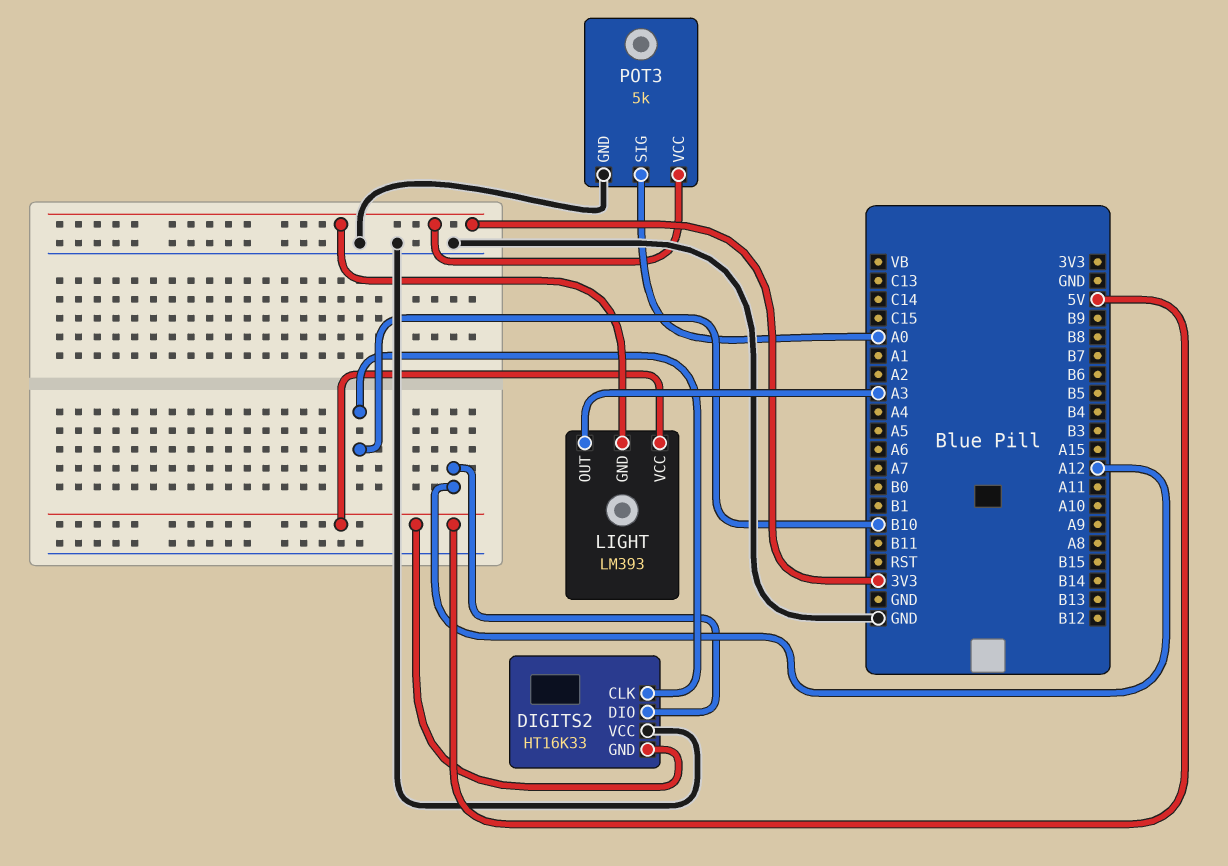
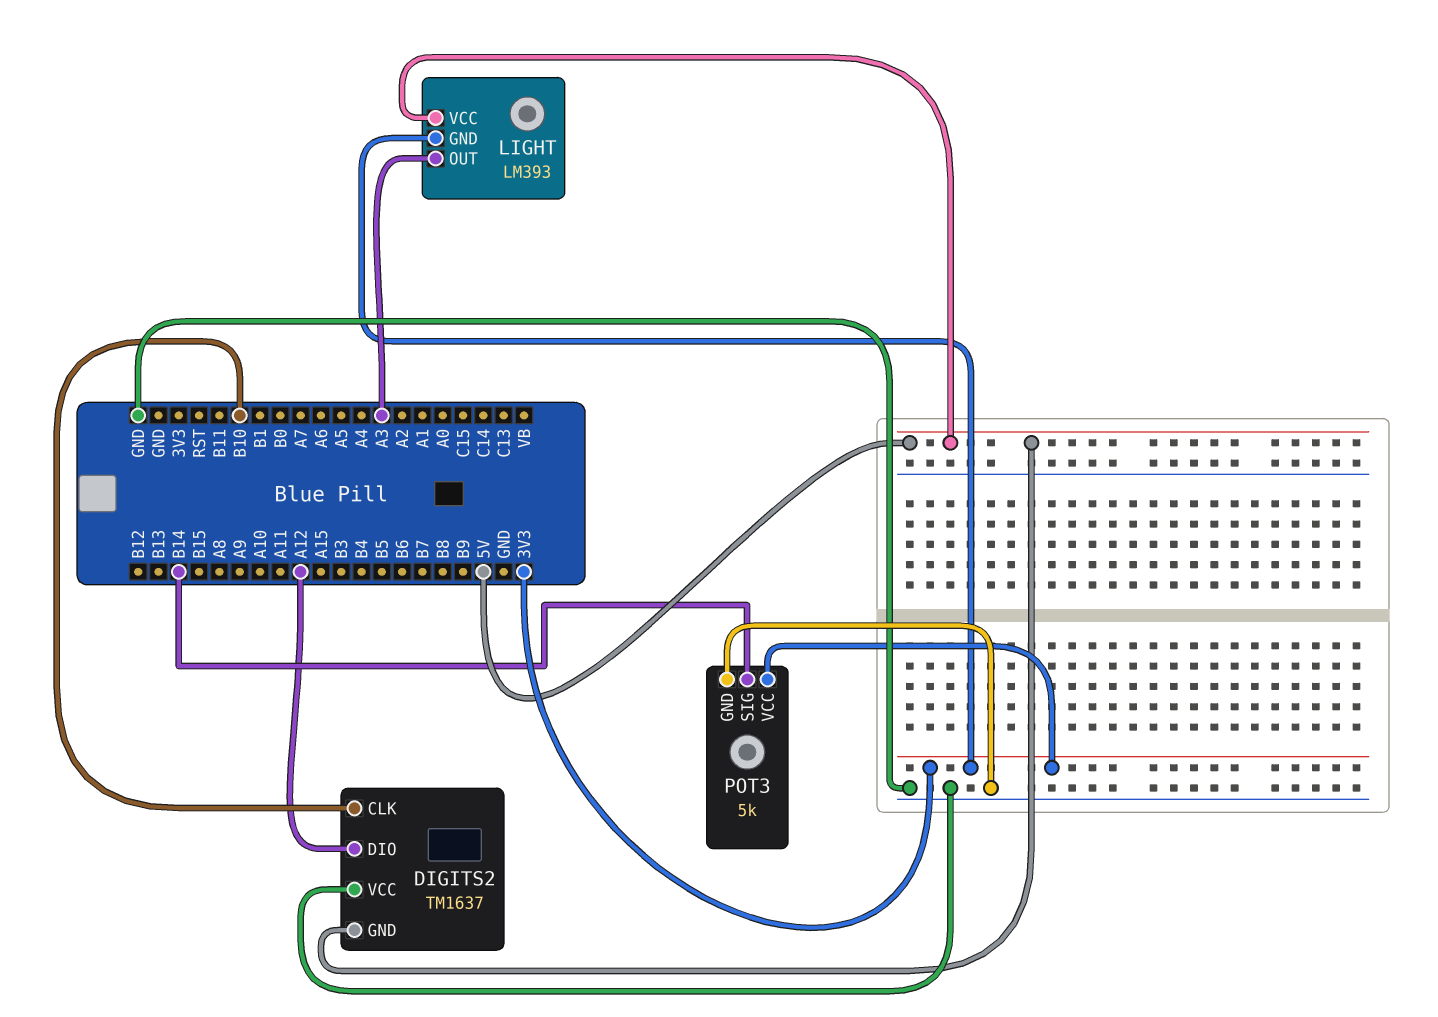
DIGITS2: HT16K33 -> TM1637
POT3 pin SIG: A0 -> B14

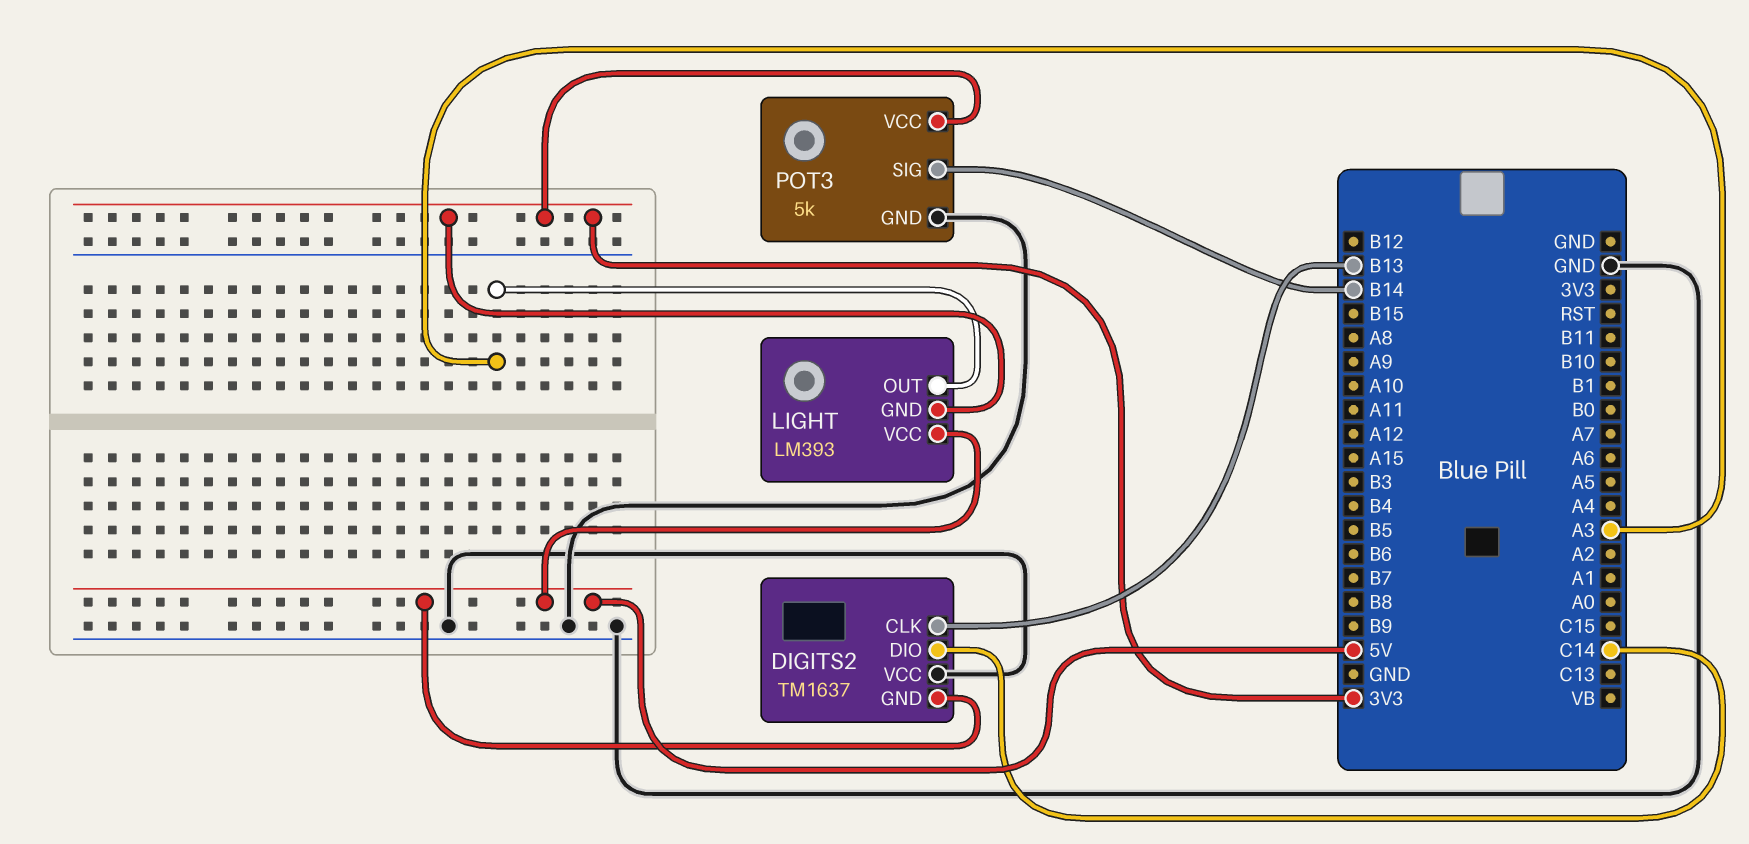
DIGITS2 pin CLK: B10 -> B13
DIGITS2 pin DIO: A12 -> C14

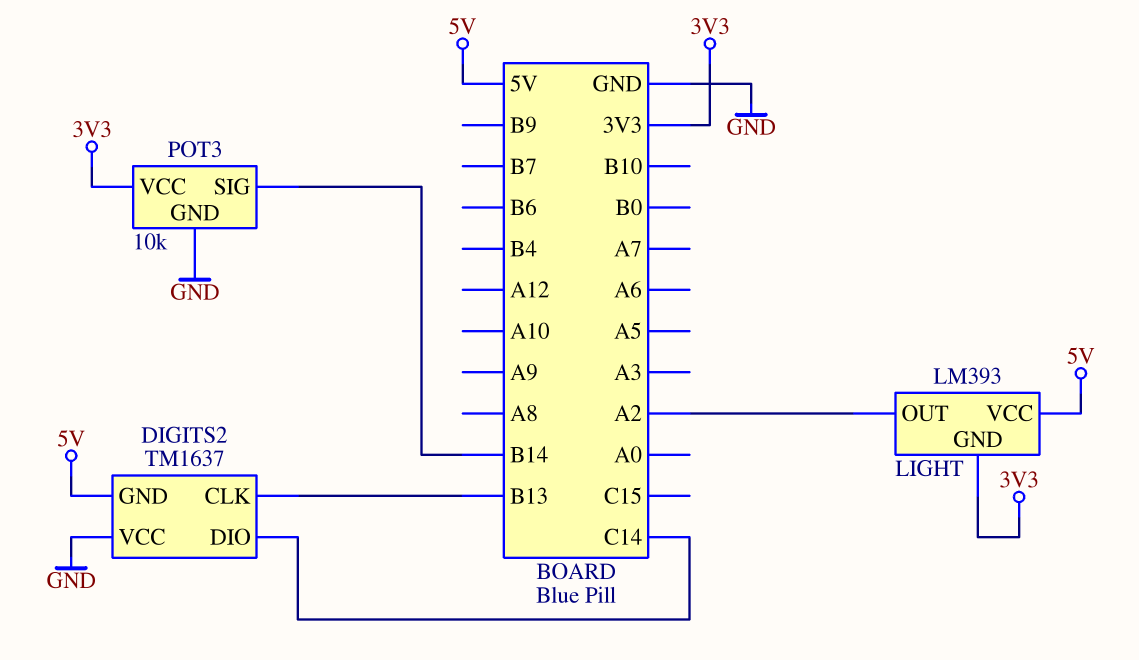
LIGHT pin OUT: A3 -> A2
POT3: 5k -> 10k

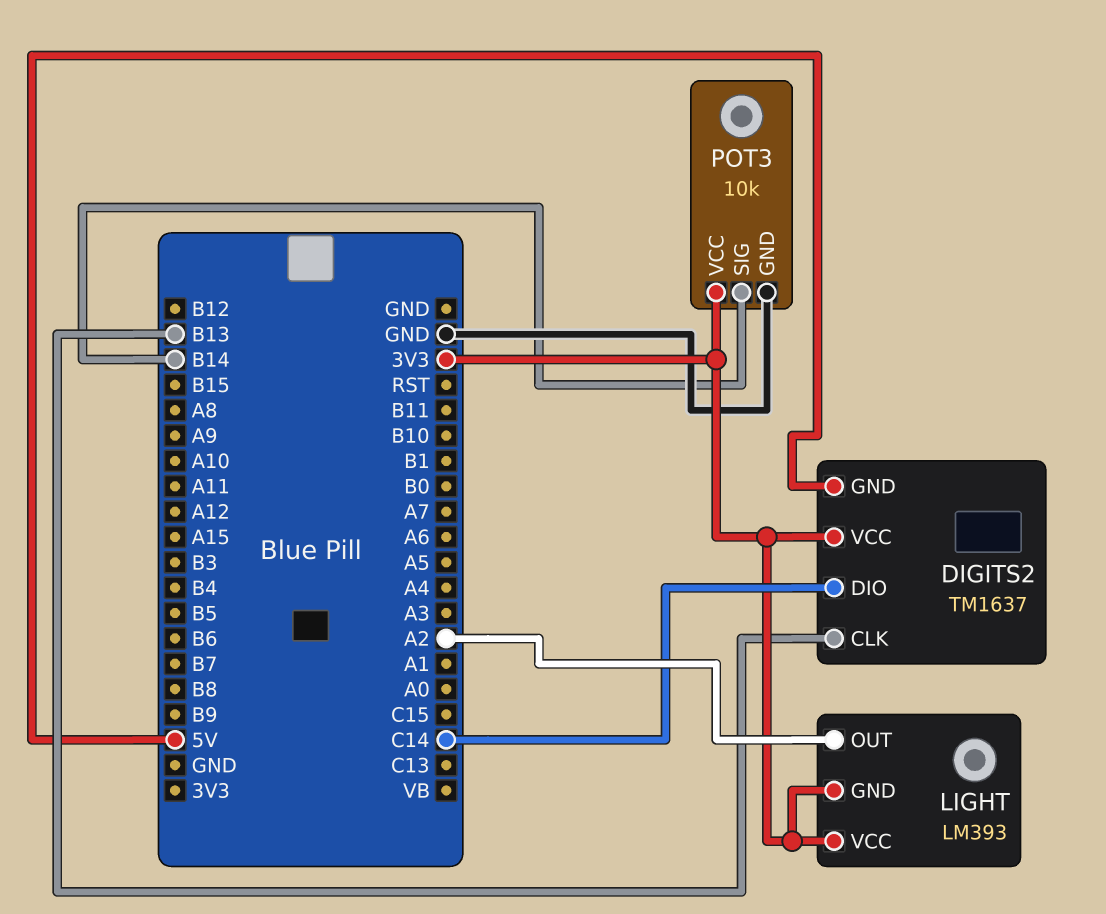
DIGITS2 pin VCC: GND -> 3V3
LIGHT pin VCC: 5V -> 3V3

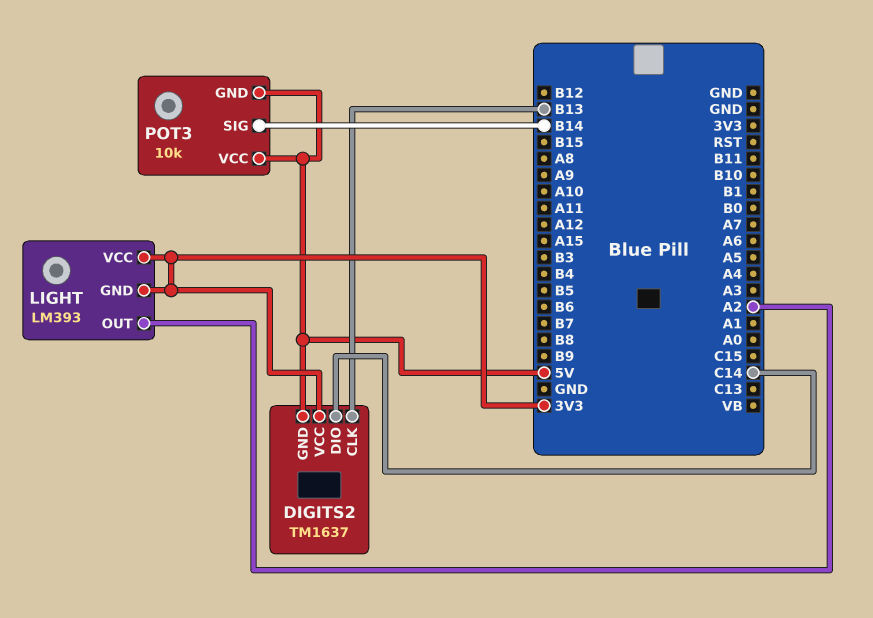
POT3 pin GND: GND -> 5V
POT3 pin VCC: 3V3 -> 5V

